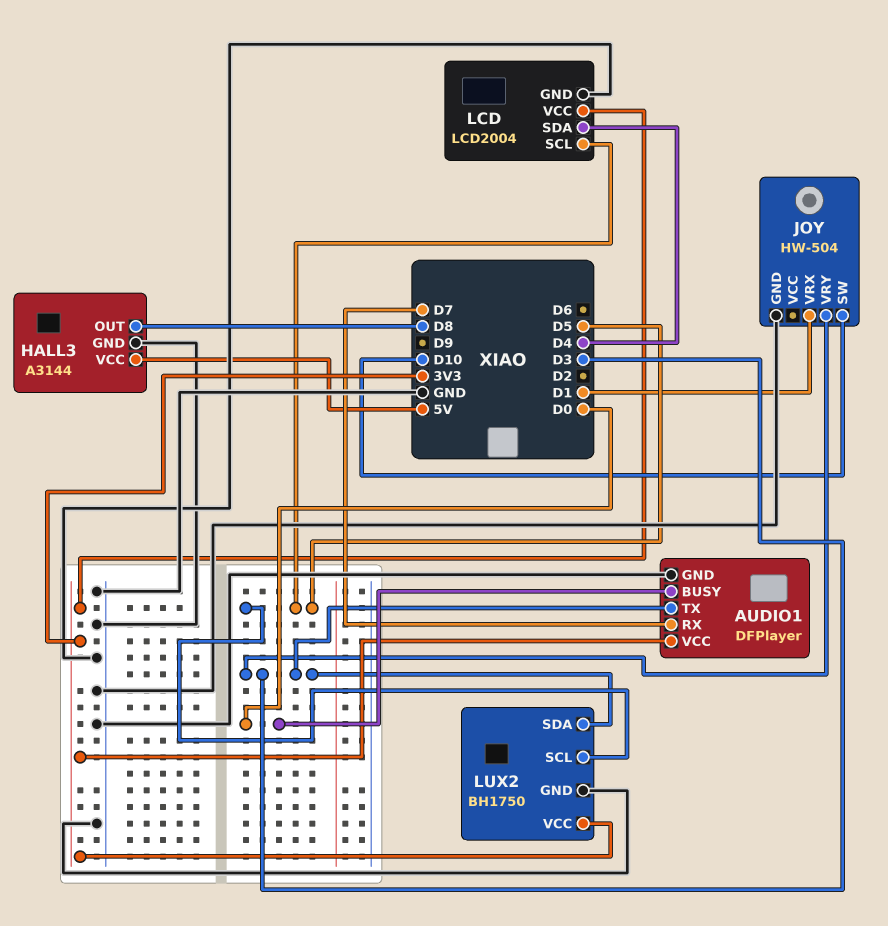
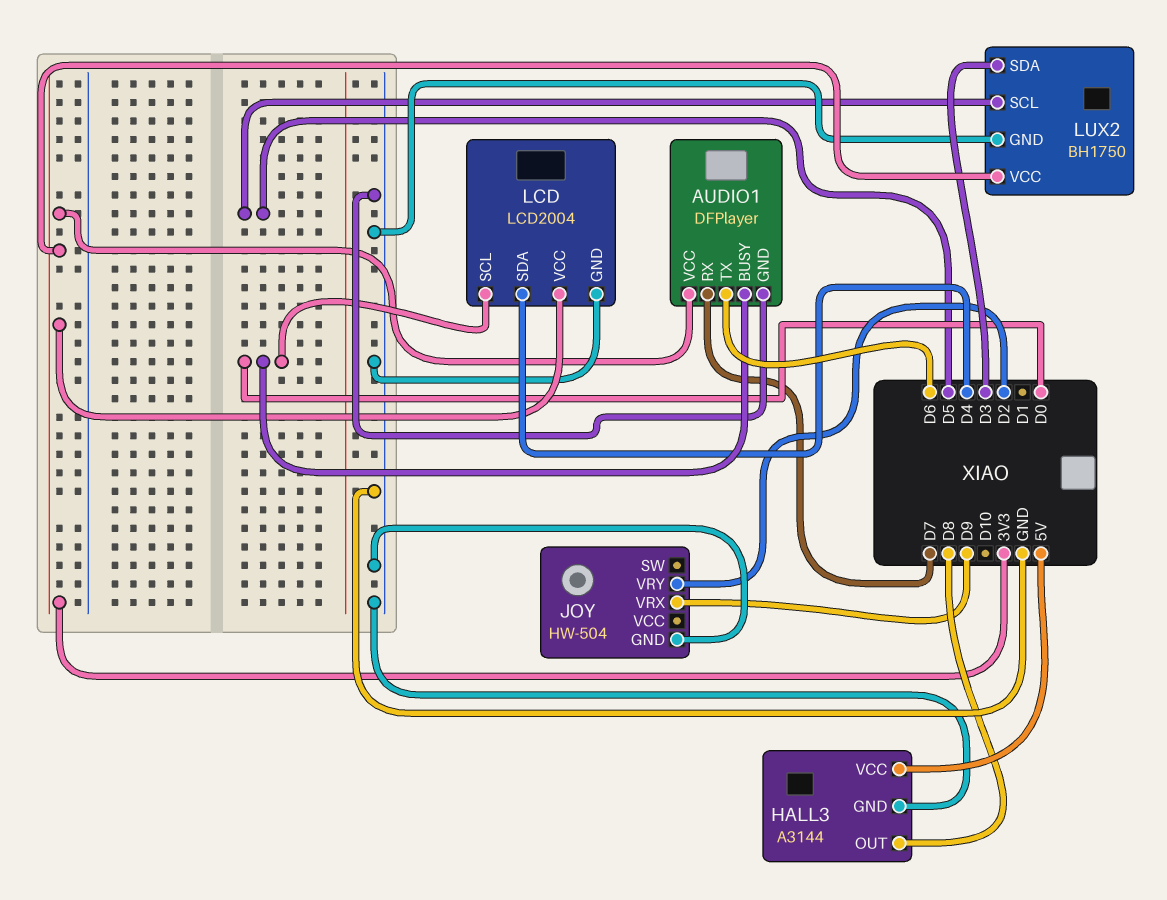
AUDIO1 pin TX: D3 -> D6
JOY pin SW: D10 -> none
JOY pin VRX: D1 -> D9
JOY pin VRY: D3 -> D2
LCD pin SCL: D5 -> D0

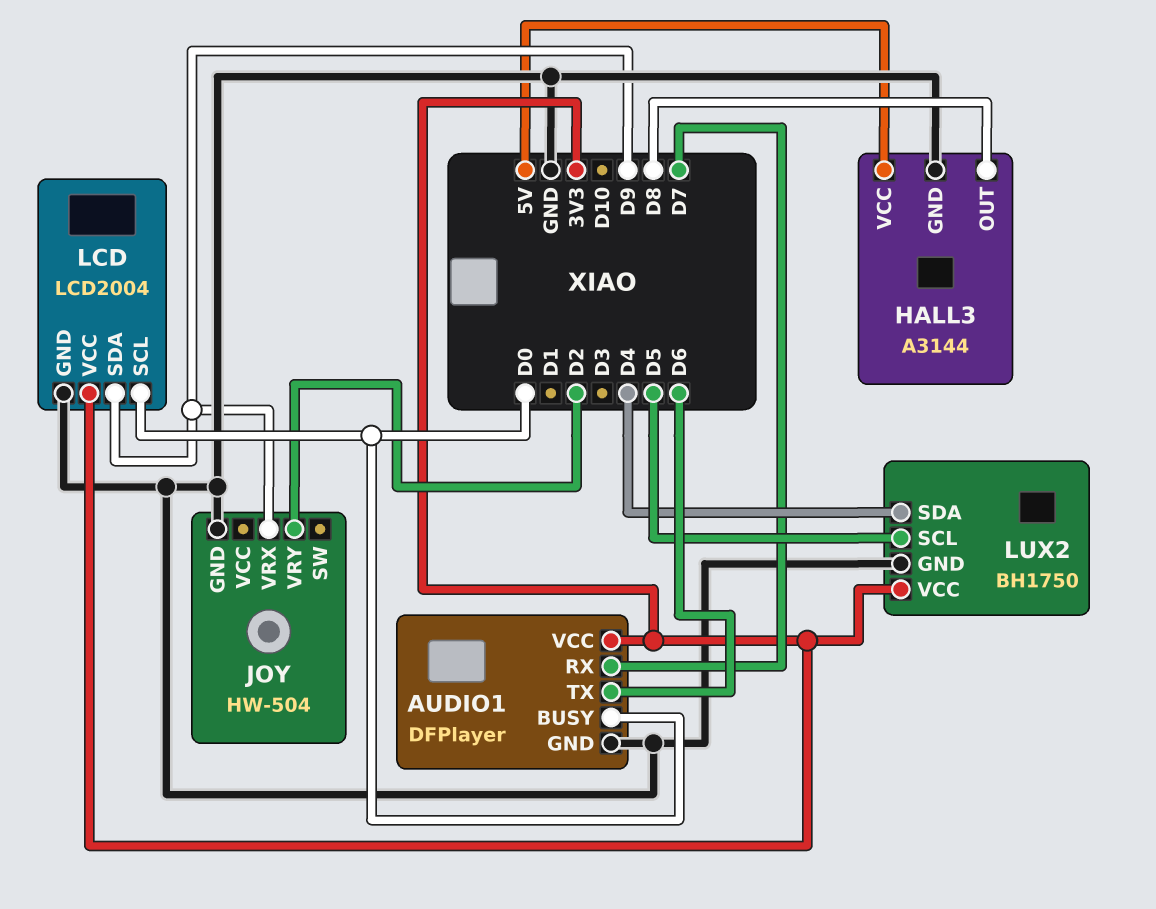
LCD pin SDA: D4 -> D9
LUX2 pin SDA: D3 -> D4

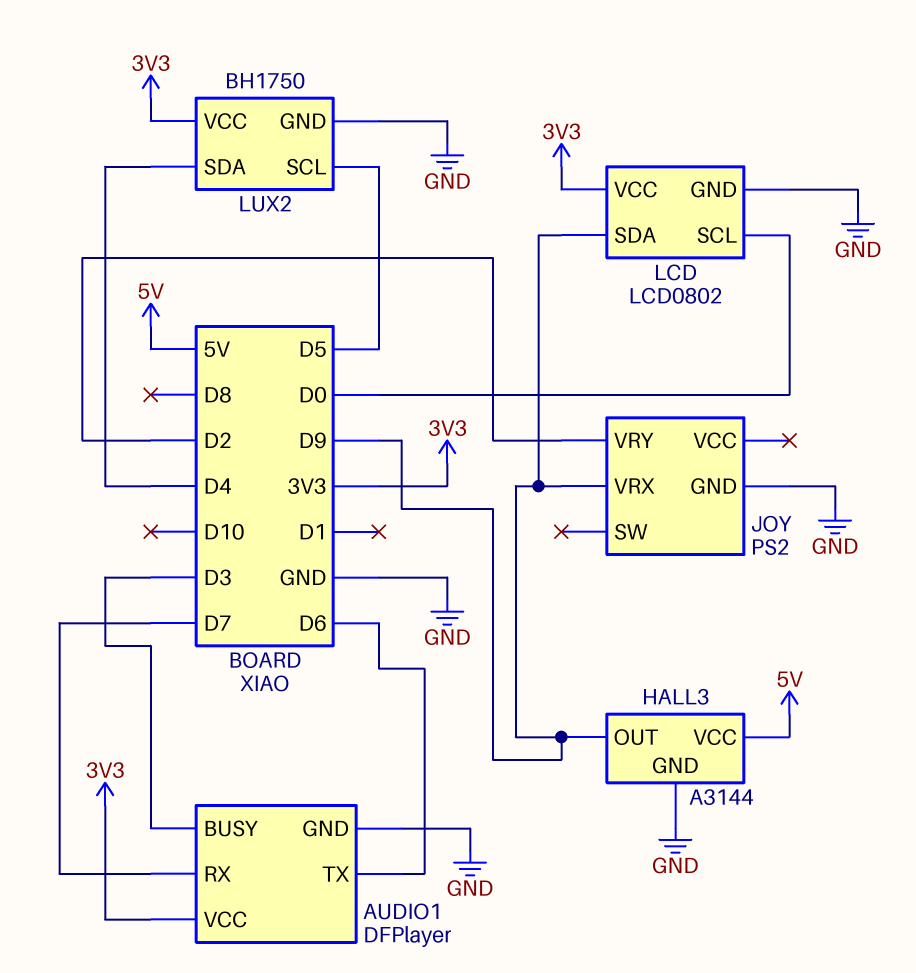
AUDIO1 pin BUSY: D0 -> D3
HALL3 pin OUT: D8 -> D9
JOY: HW-504 -> PS2
LCD: LCD2004 -> LCD0802

